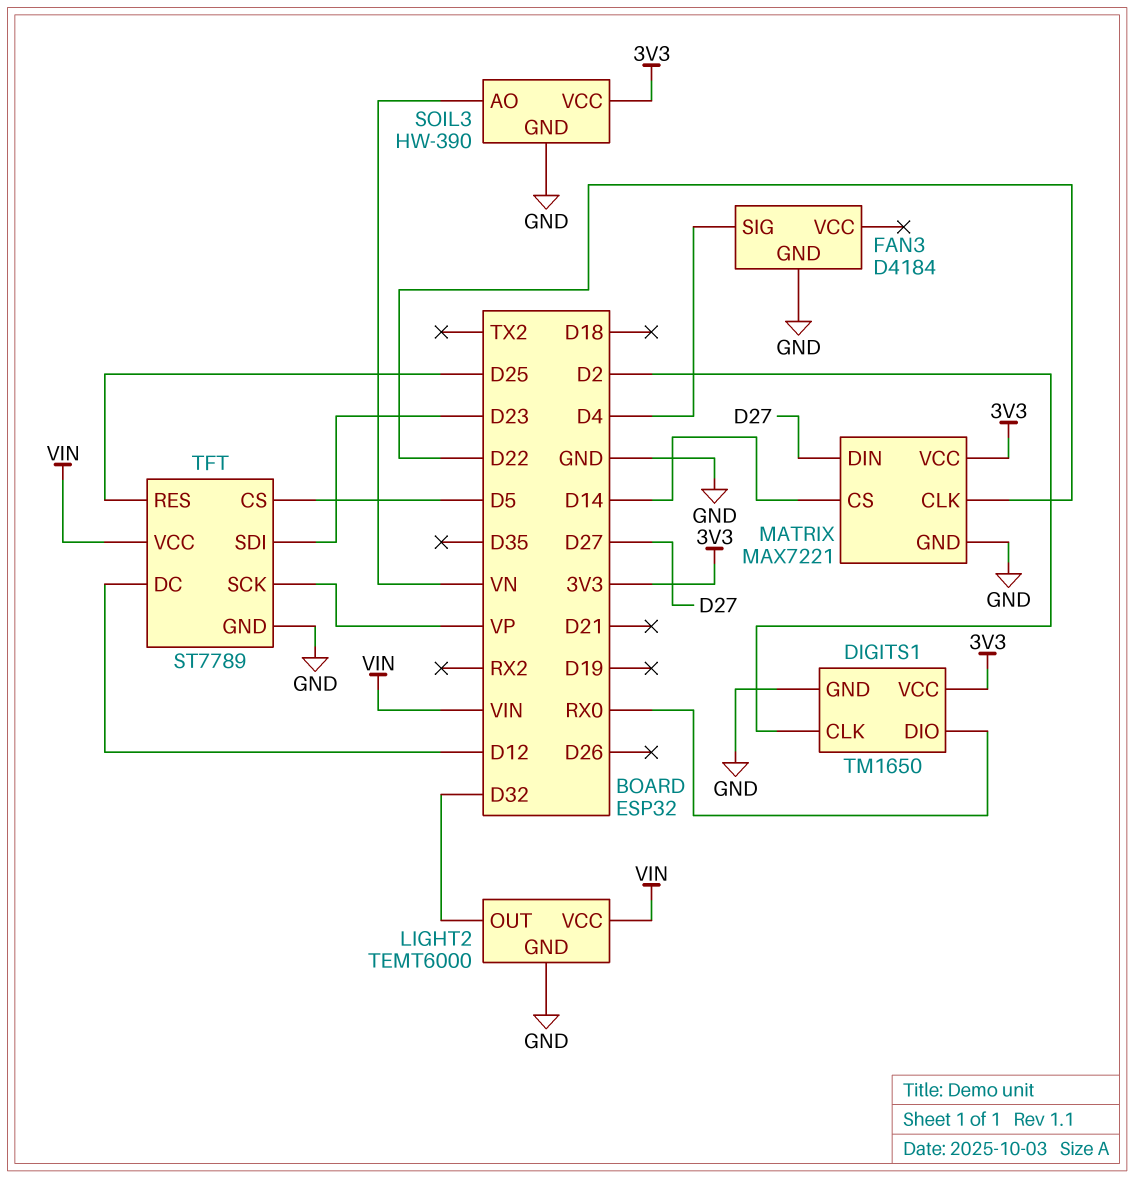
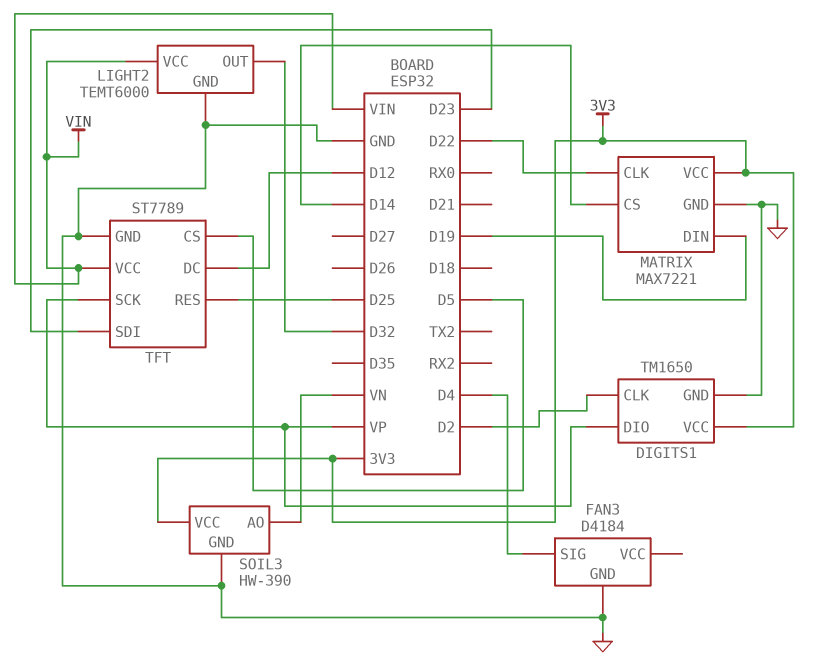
DIGITS1 pin DIO: RX0 -> VP
MATRIX pin DIN: D27 -> D19

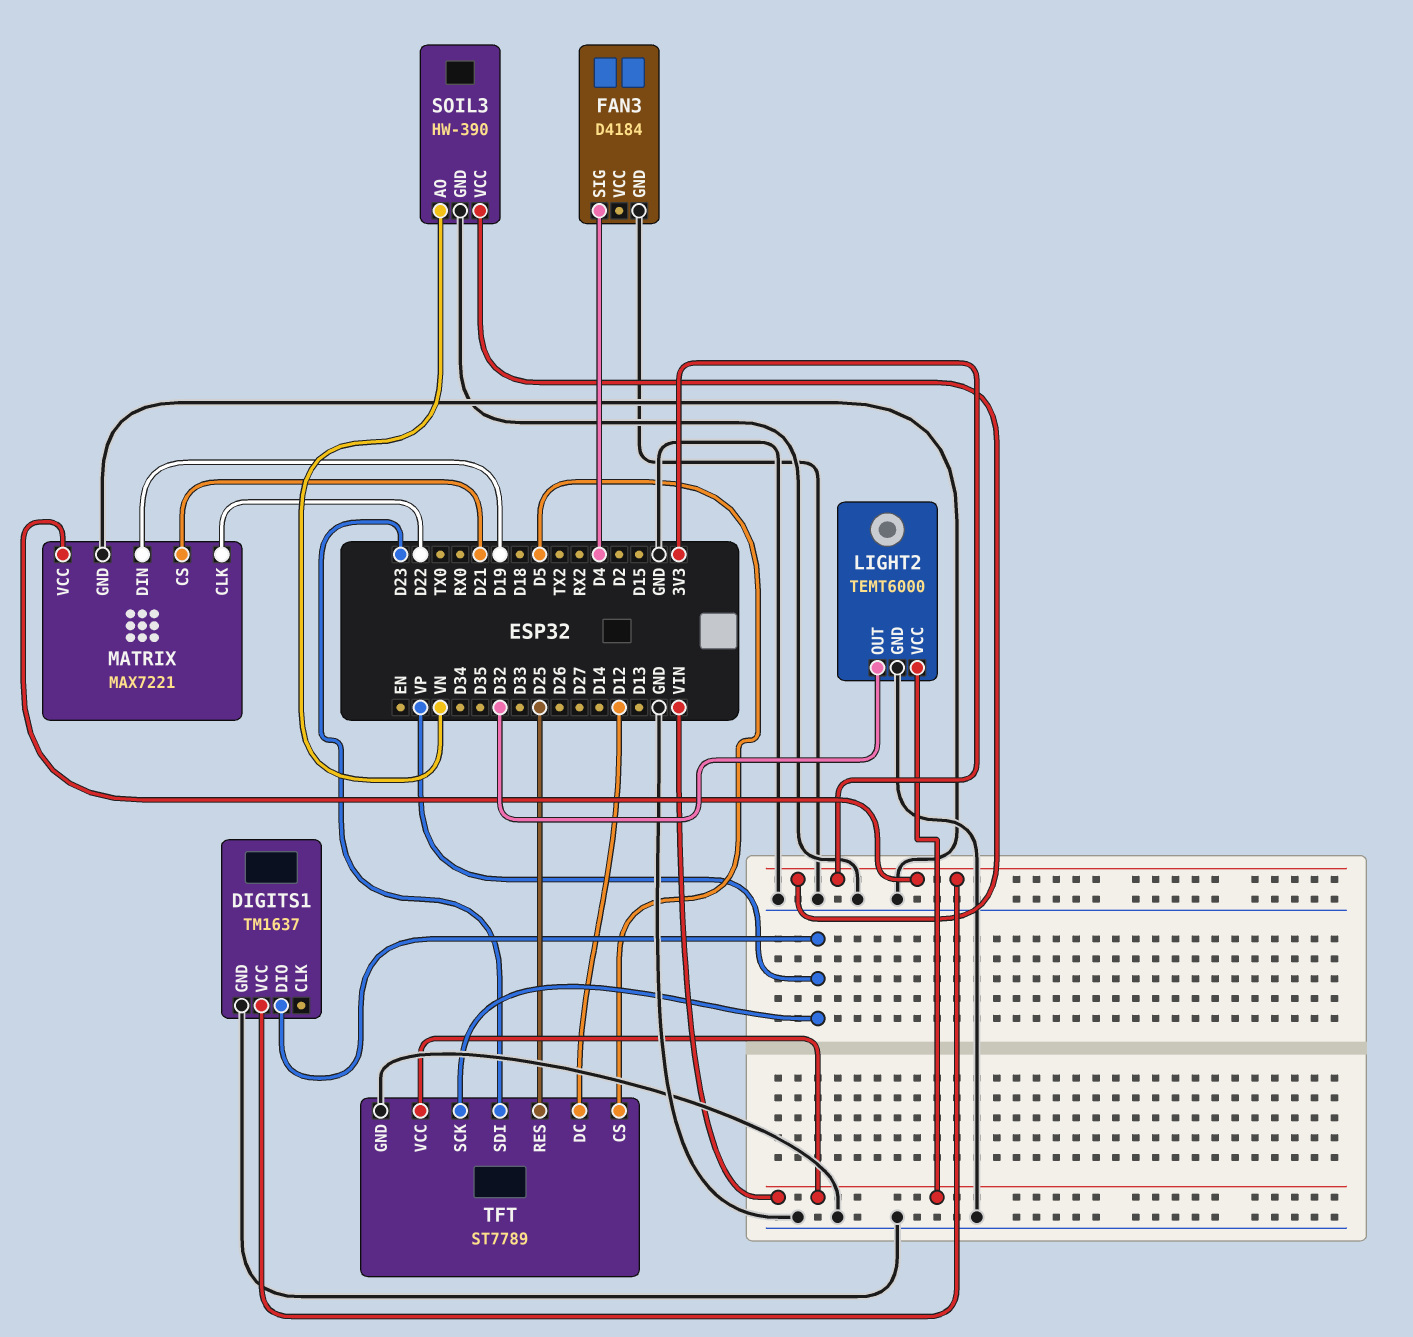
DIGITS1: TM1650 -> TM1637
DIGITS1 pin CLK: D2 -> none
MATRIX pin CS: D14 -> D21

